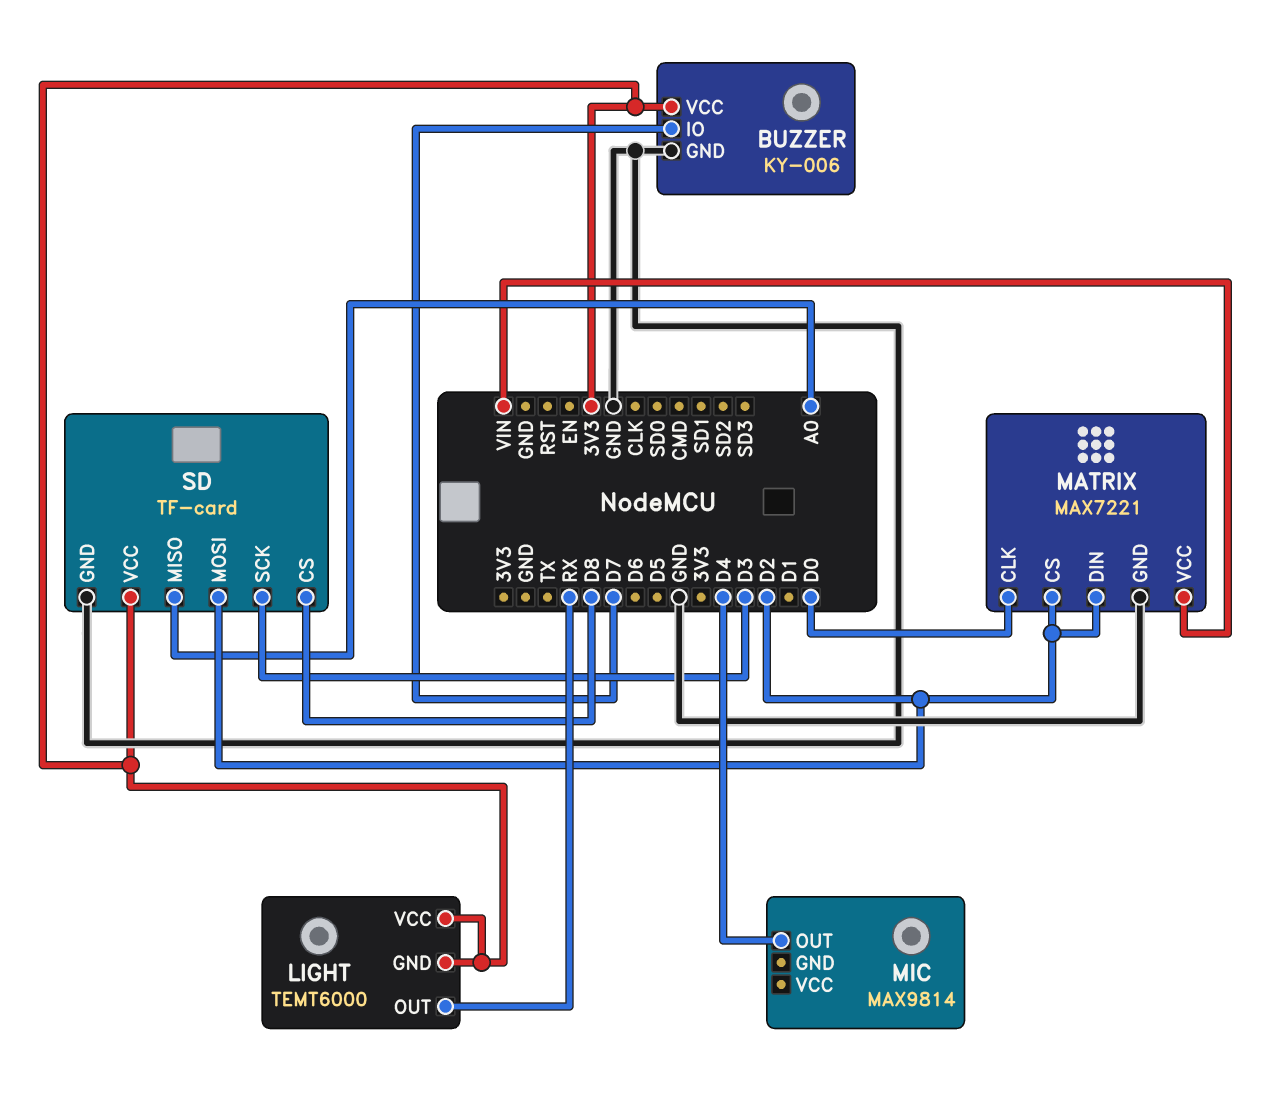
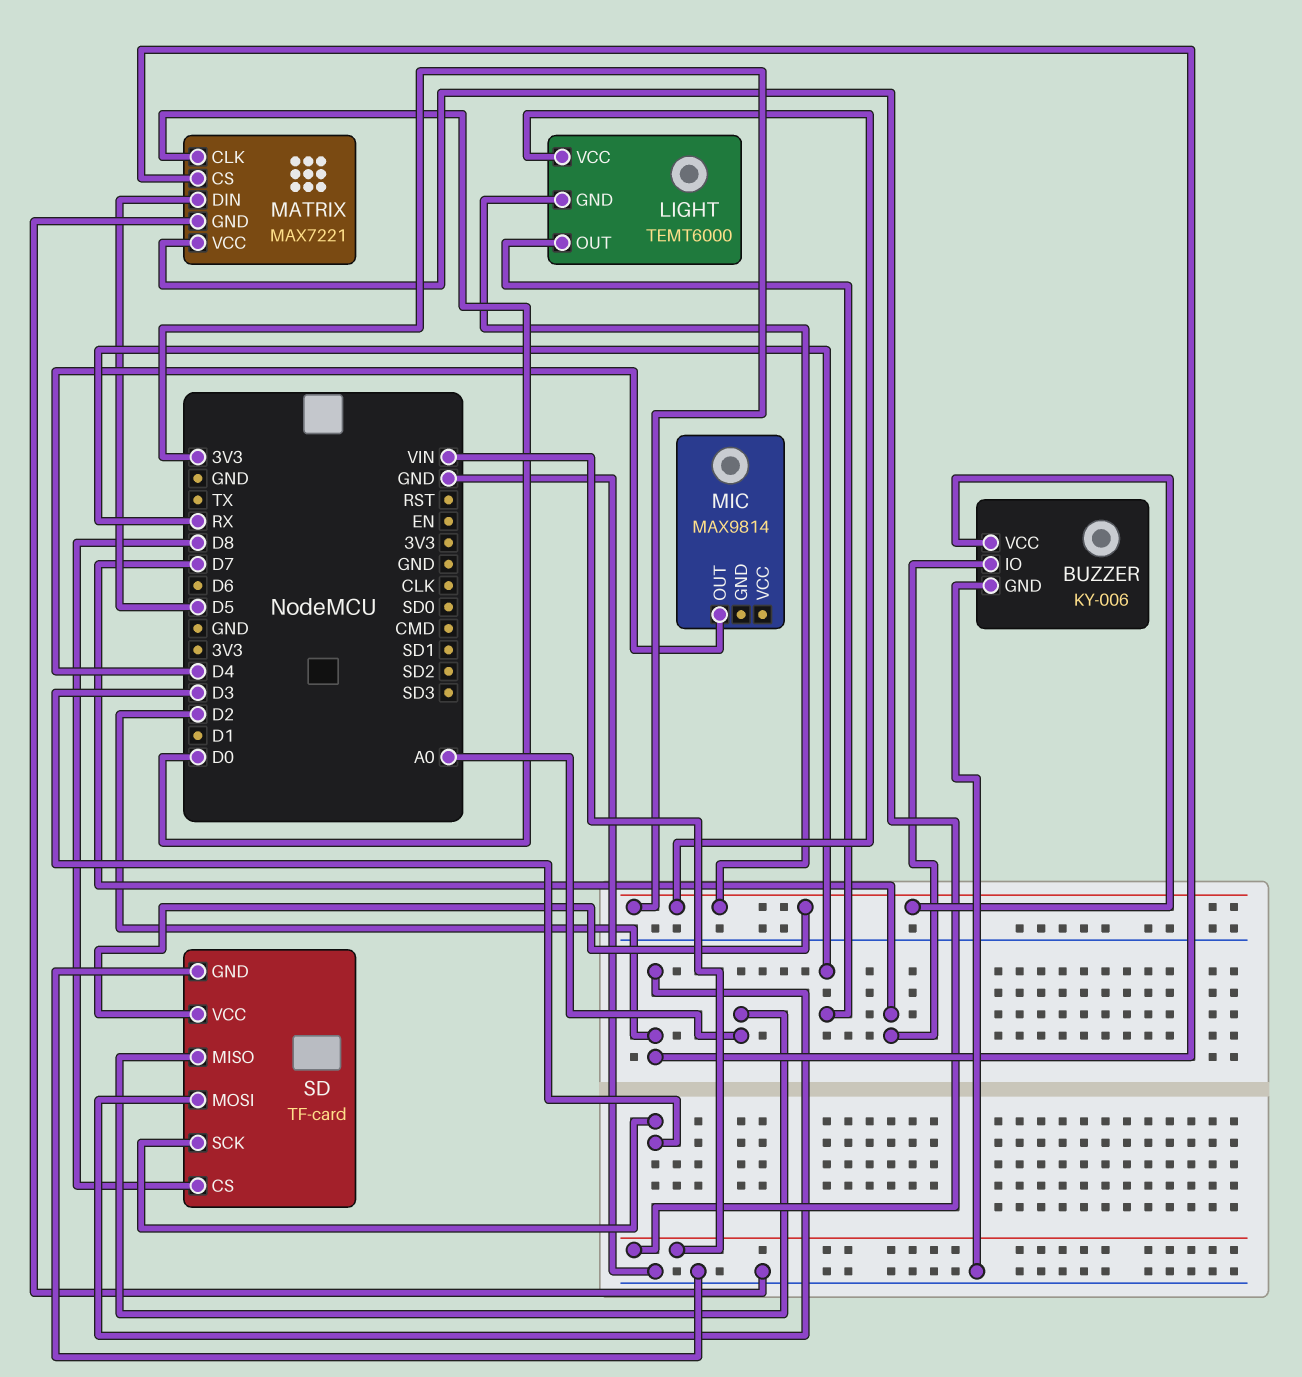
MATRIX pin DIN: D2 -> D5

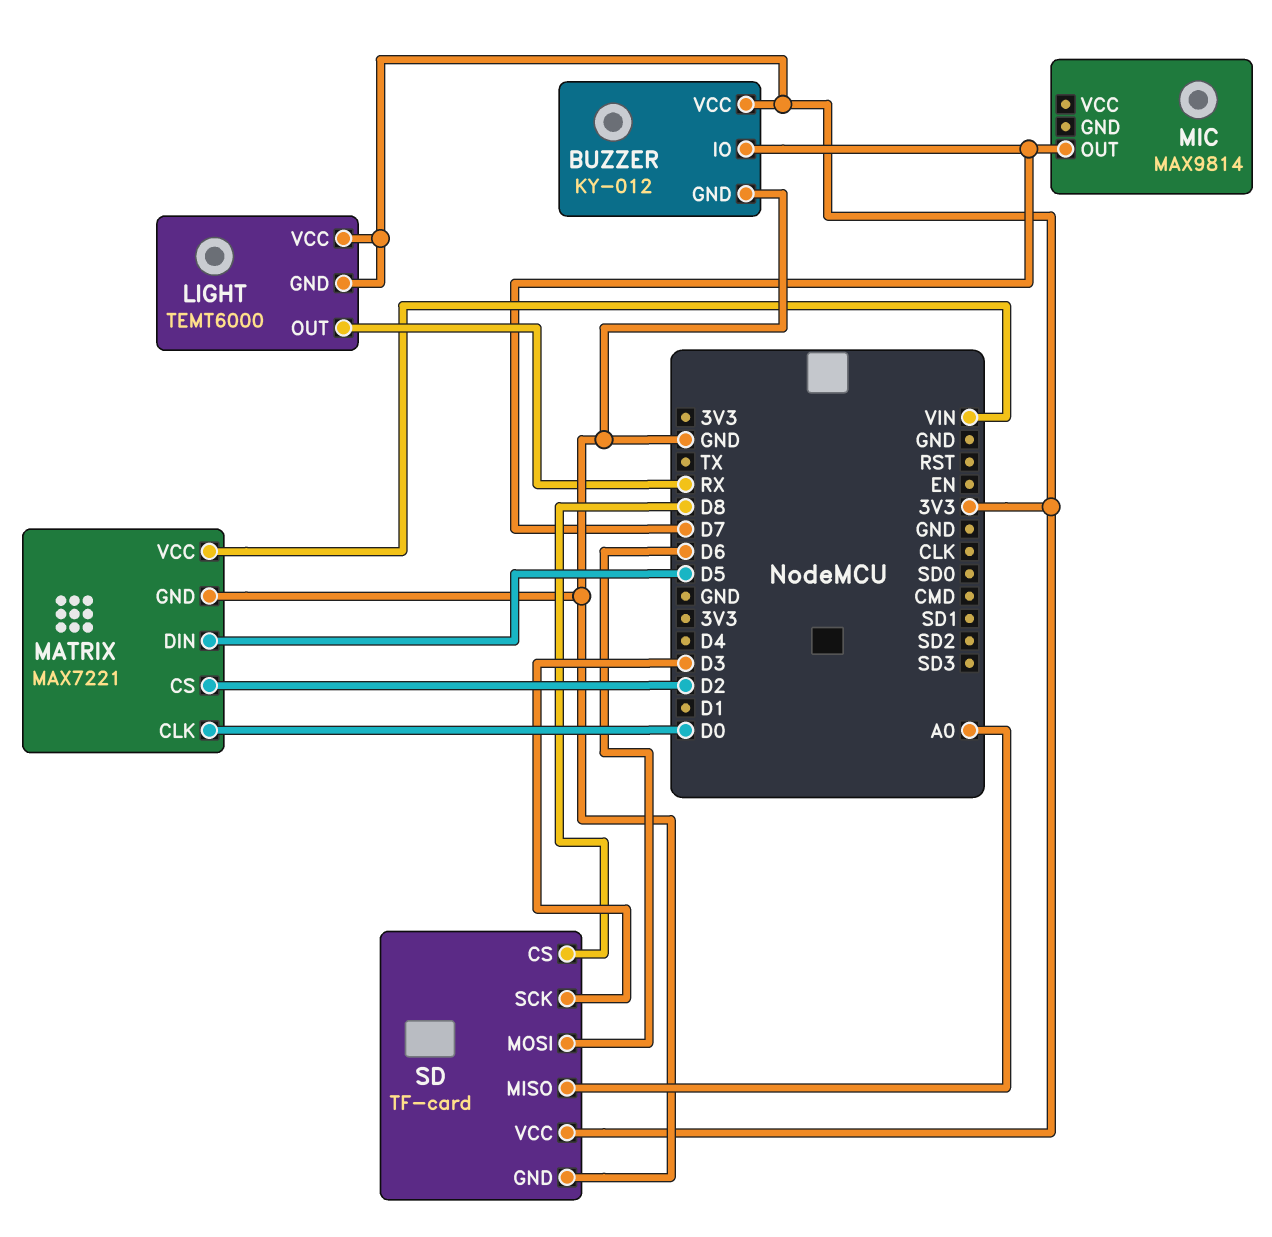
BUZZER: KY-006 -> KY-012
MIC pin OUT: D4 -> D7
SD pin MOSI: D2 -> D6

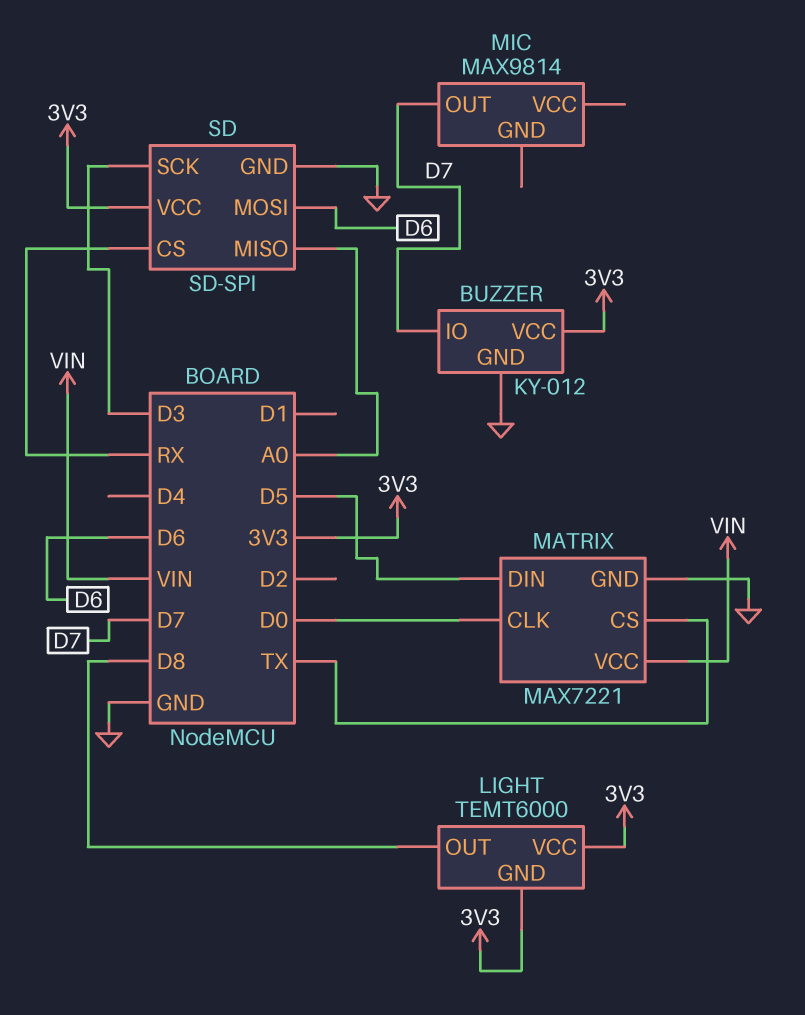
LIGHT pin OUT: RX -> D8
MATRIX pin CS: D2 -> TX
SD: TF-card -> SD-SPI
SD pin CS: D8 -> RX

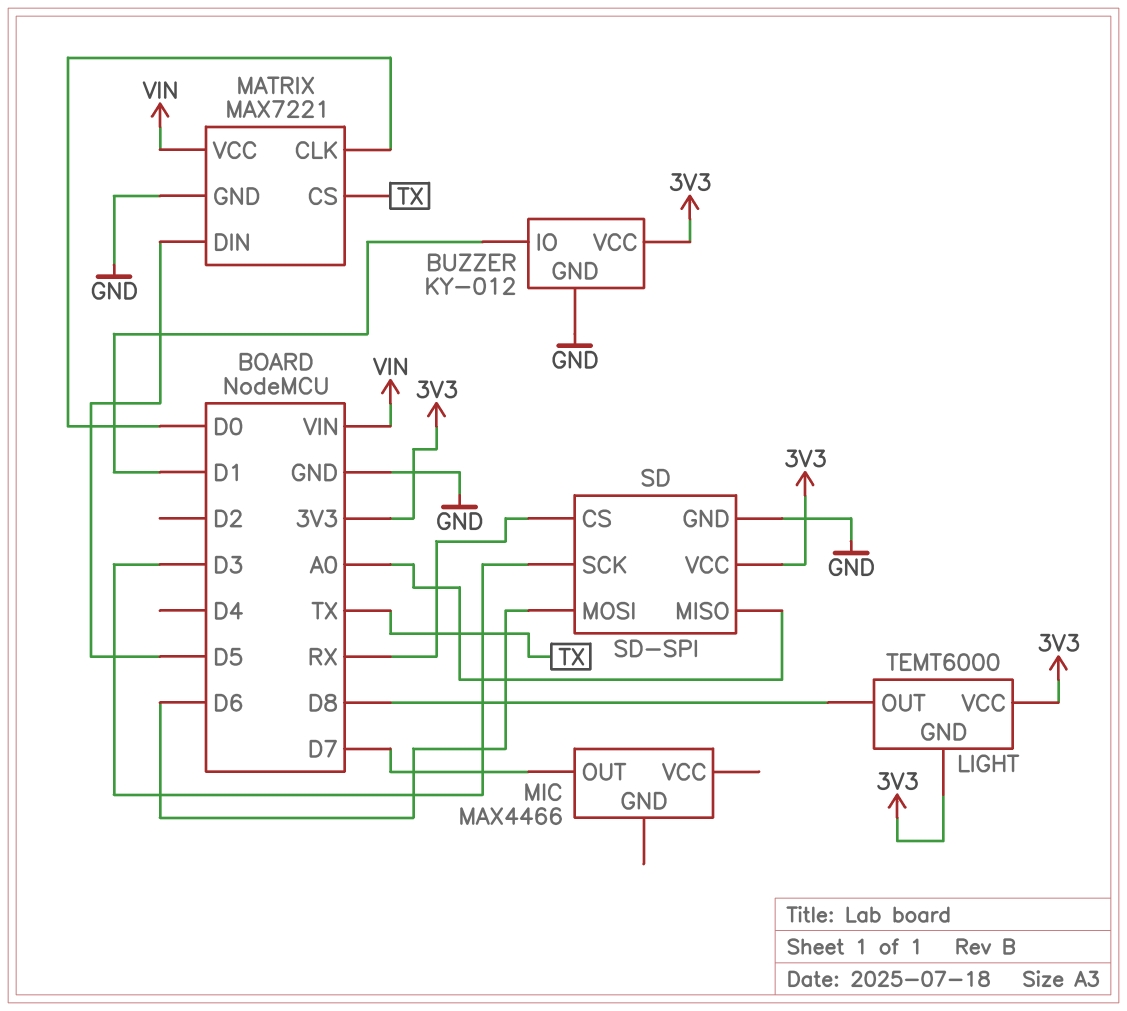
BUZZER pin IO: D7 -> D1
MIC: MAX9814 -> MAX4466

